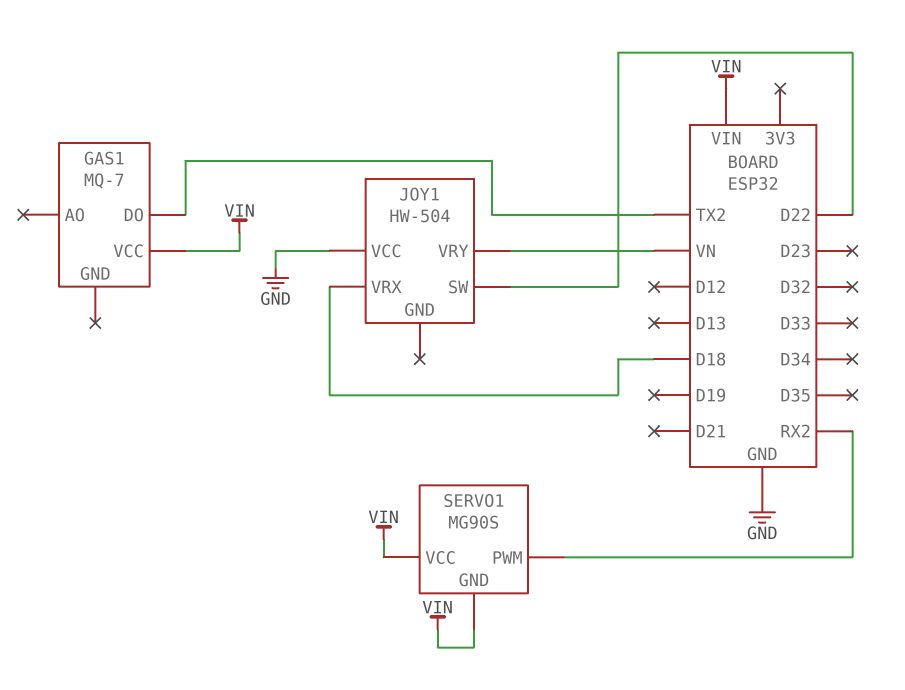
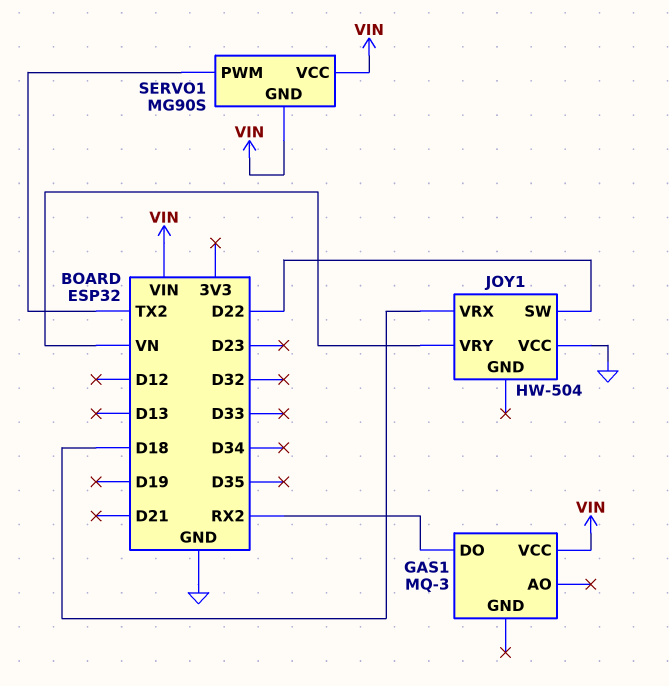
GAS1: MQ-7 -> MQ-3
GAS1 pin DO: TX2 -> RX2
SERVO1 pin PWM: RX2 -> TX2

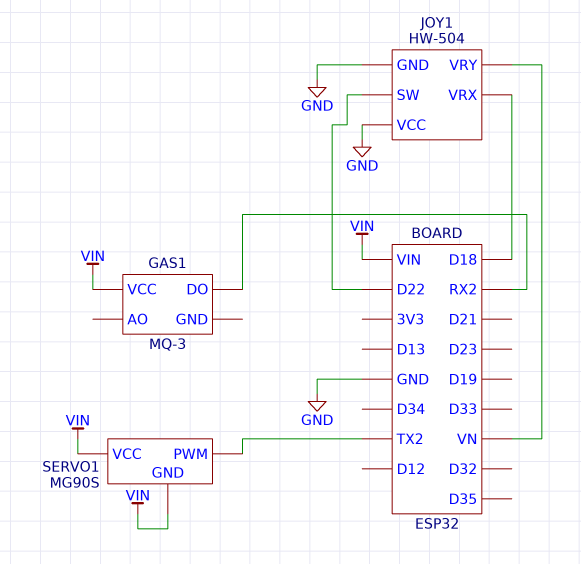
JOY1 pin GND: none -> GND

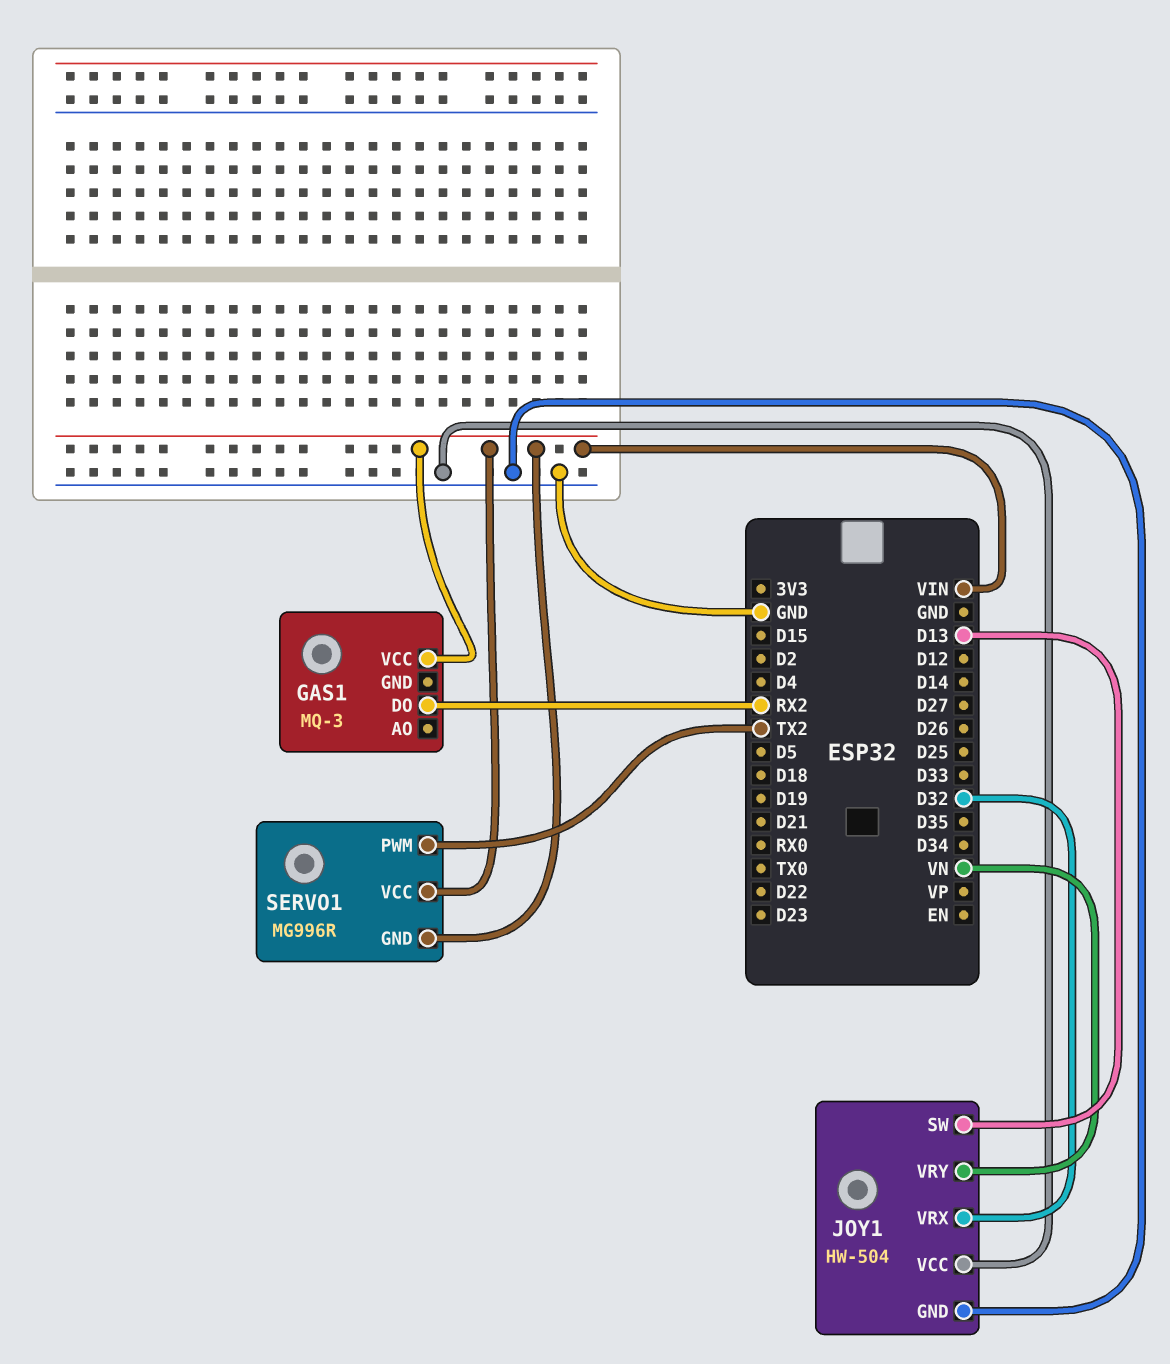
JOY1 pin SW: D22 -> D13
JOY1 pin VRX: D18 -> D32
SERVO1: MG90S -> MG996R

